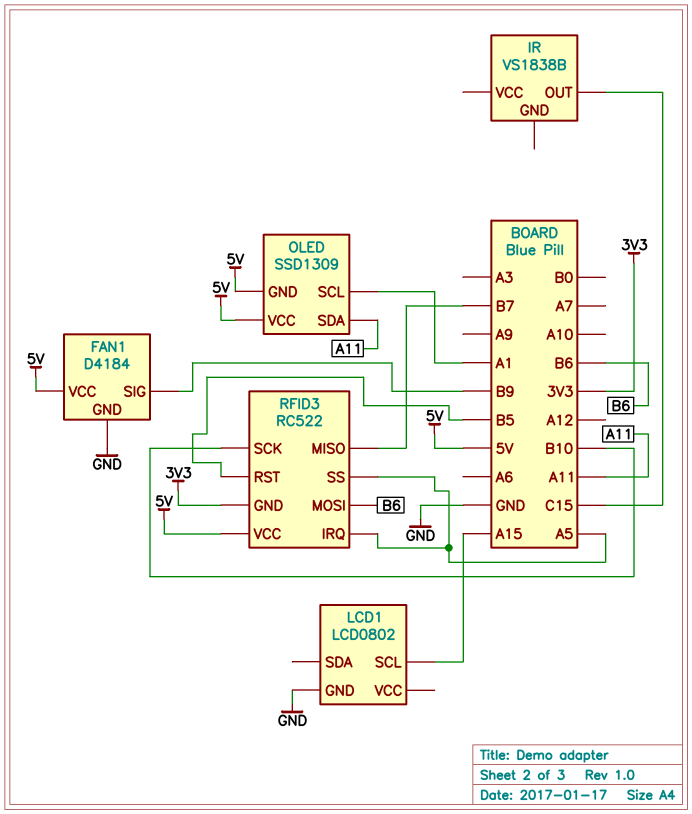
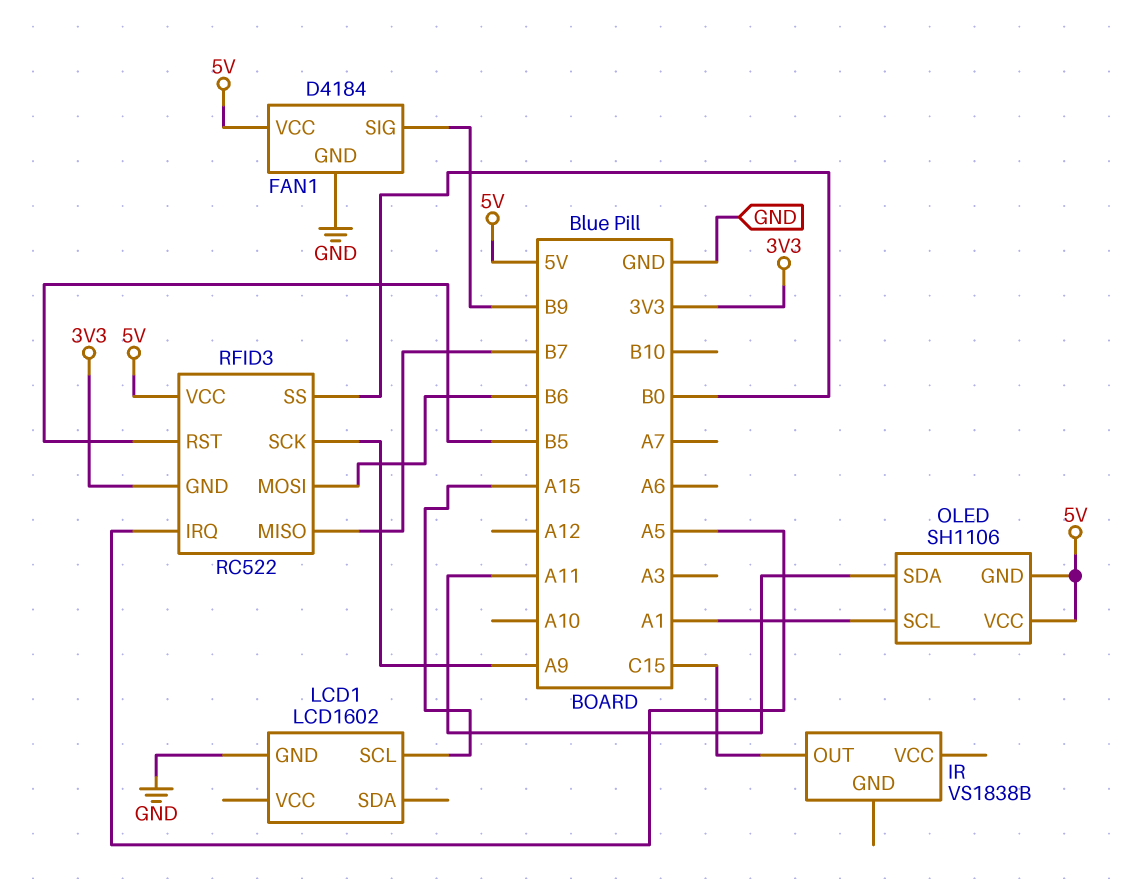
LCD1: LCD0802 -> LCD1602
OLED: SSD1309 -> SH1106
RFID3 pin SCK: B10 -> A9
RFID3 pin SS: A5 -> B0

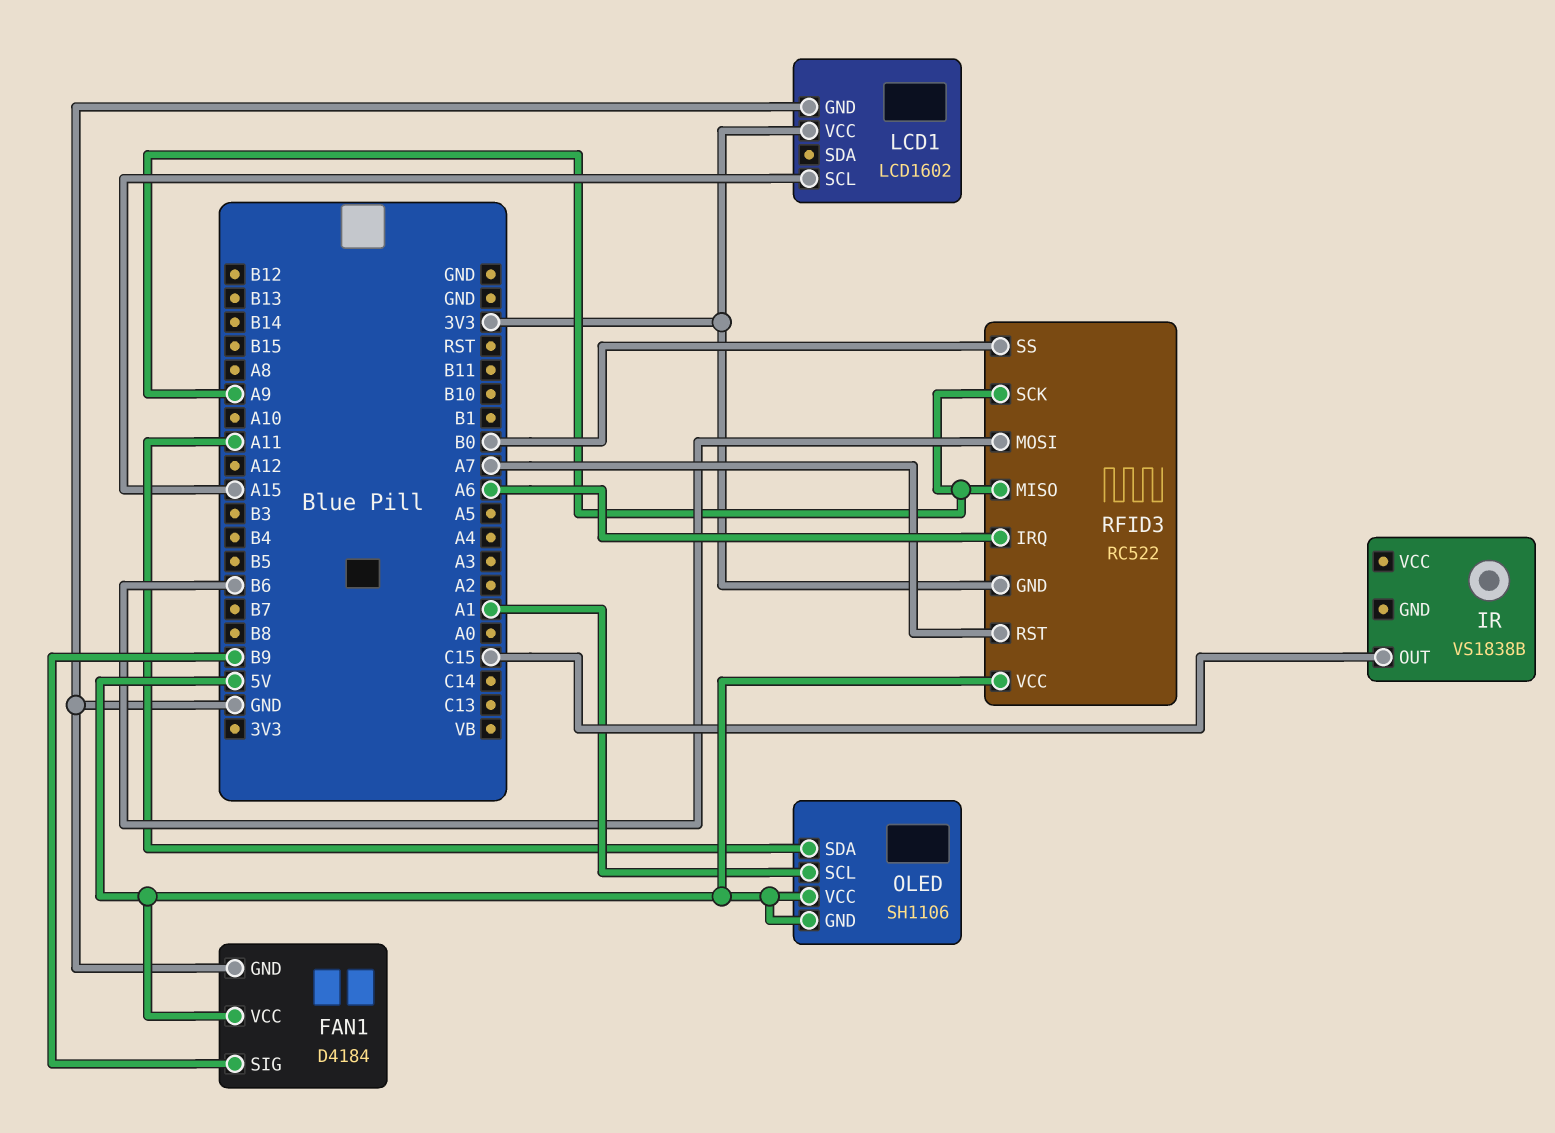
LCD1 pin VCC: none -> 3V3
RFID3 pin IRQ: A5 -> A6
RFID3 pin MISO: B7 -> A9
RFID3 pin RST: B5 -> A7

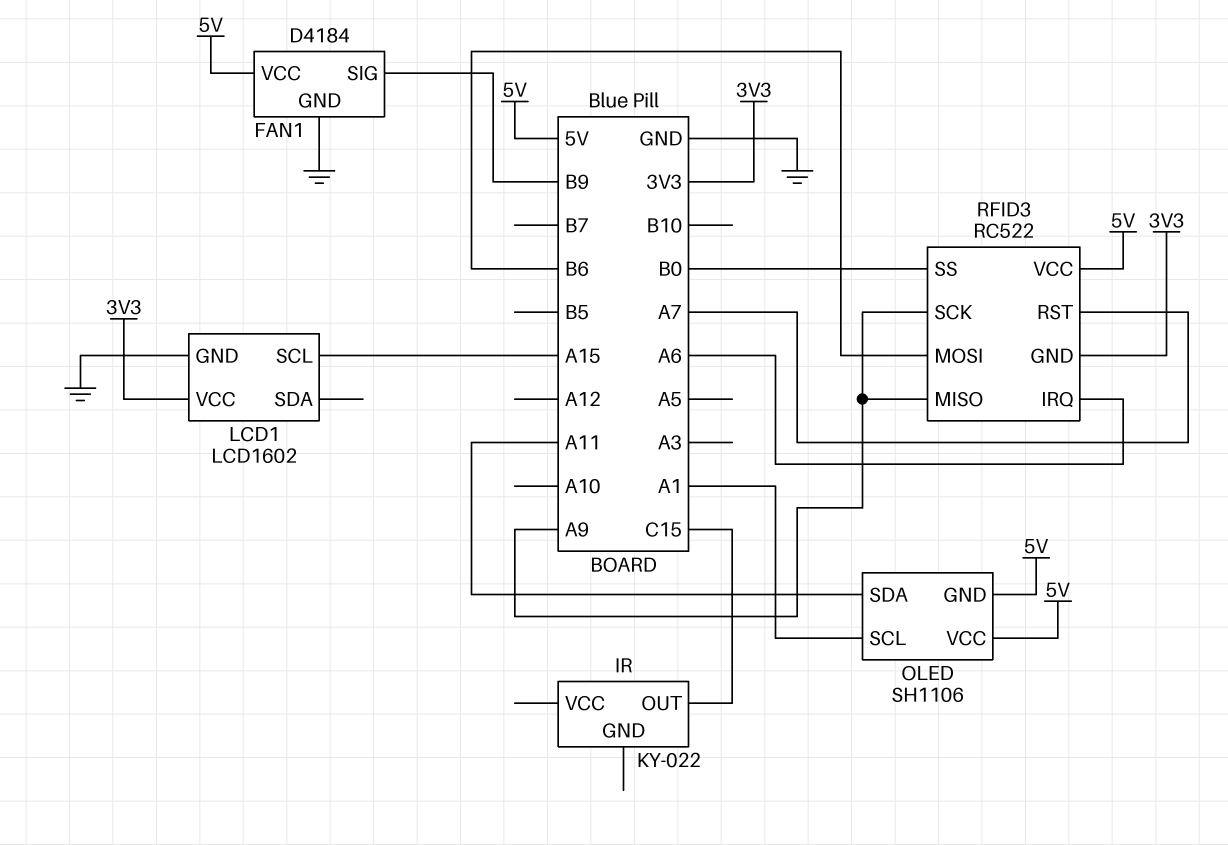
IR: VS1838B -> KY-022

